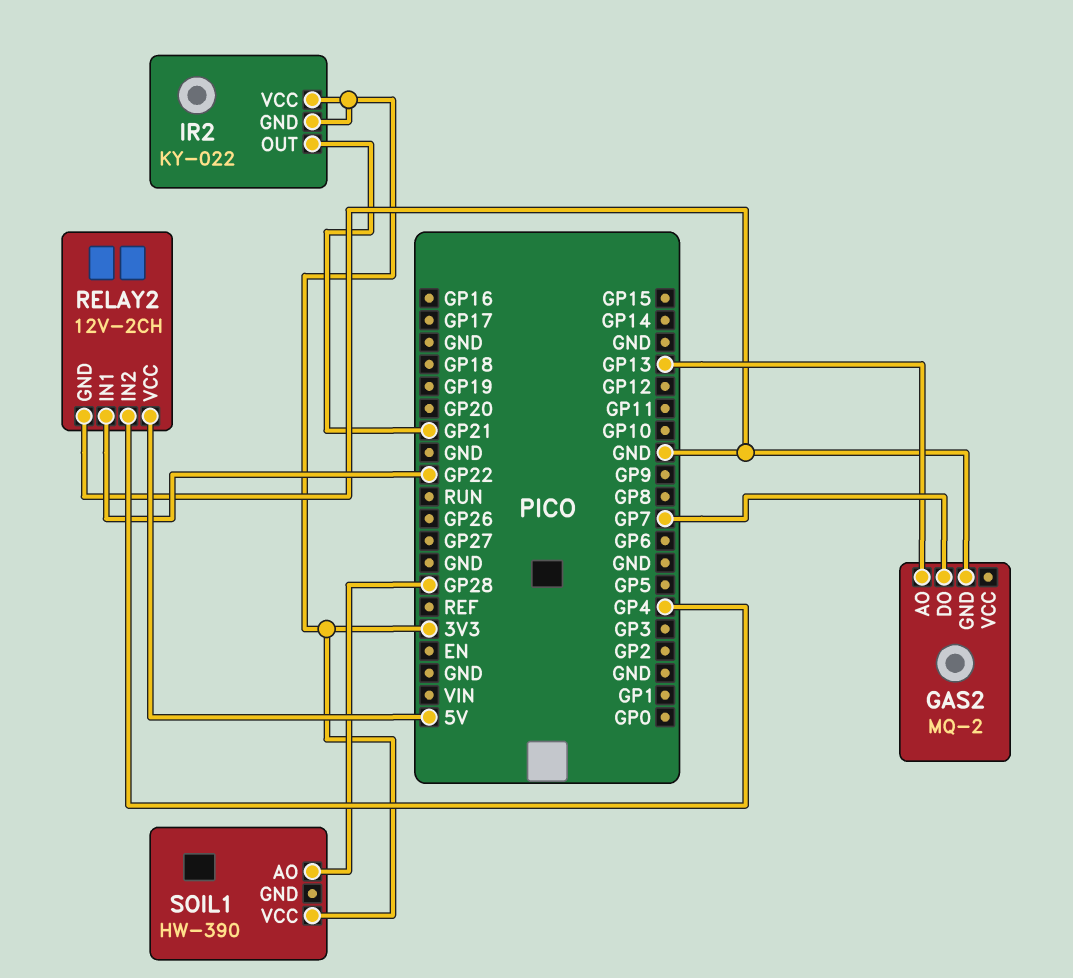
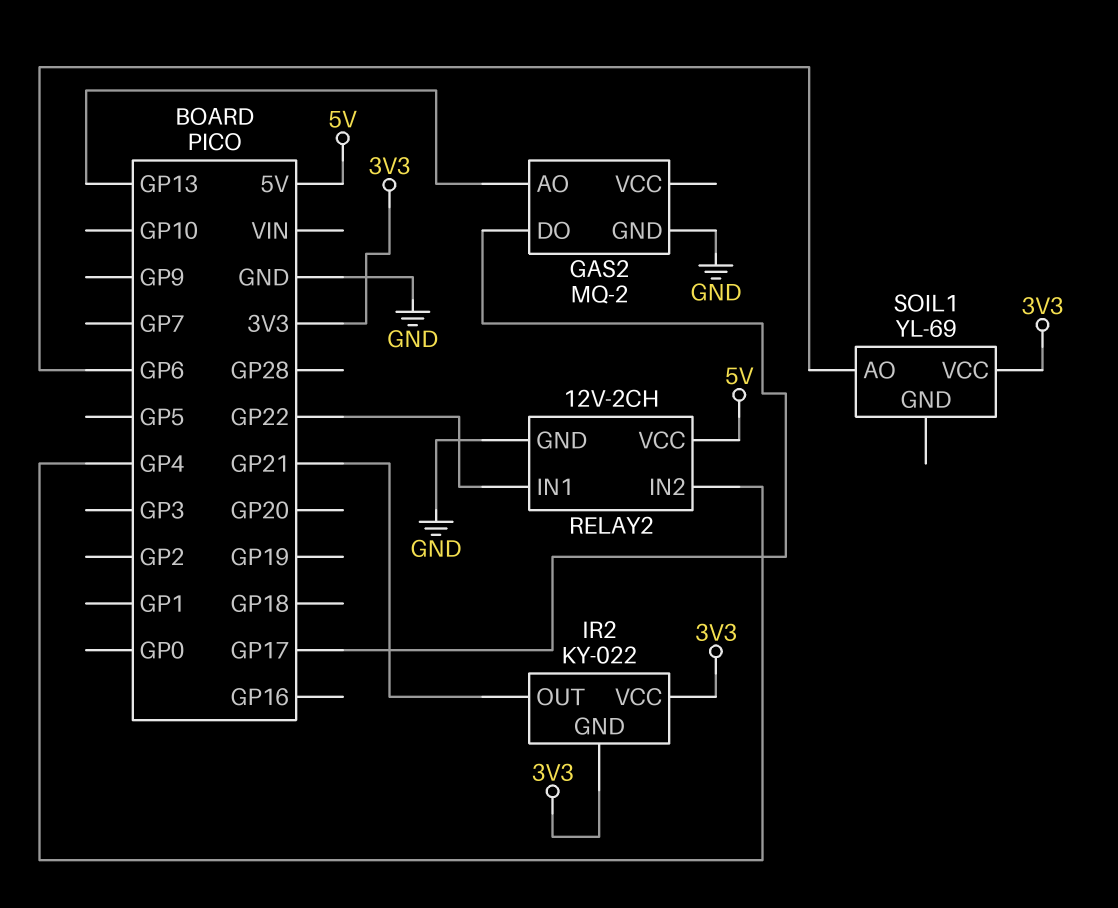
GAS2 pin DO: GP7 -> GP17
SOIL1: HW-390 -> YL-69
SOIL1 pin AO: GP28 -> GP6

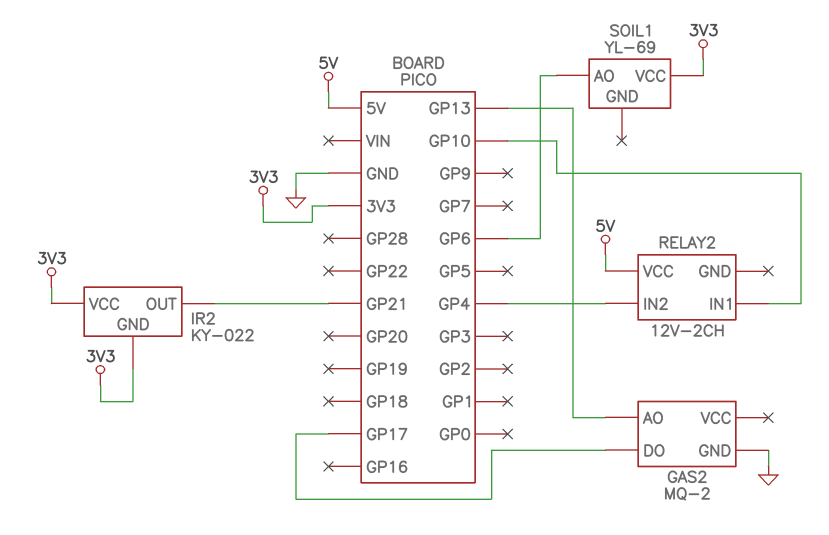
RELAY2 pin GND: GND -> none
RELAY2 pin IN1: GP22 -> GP10

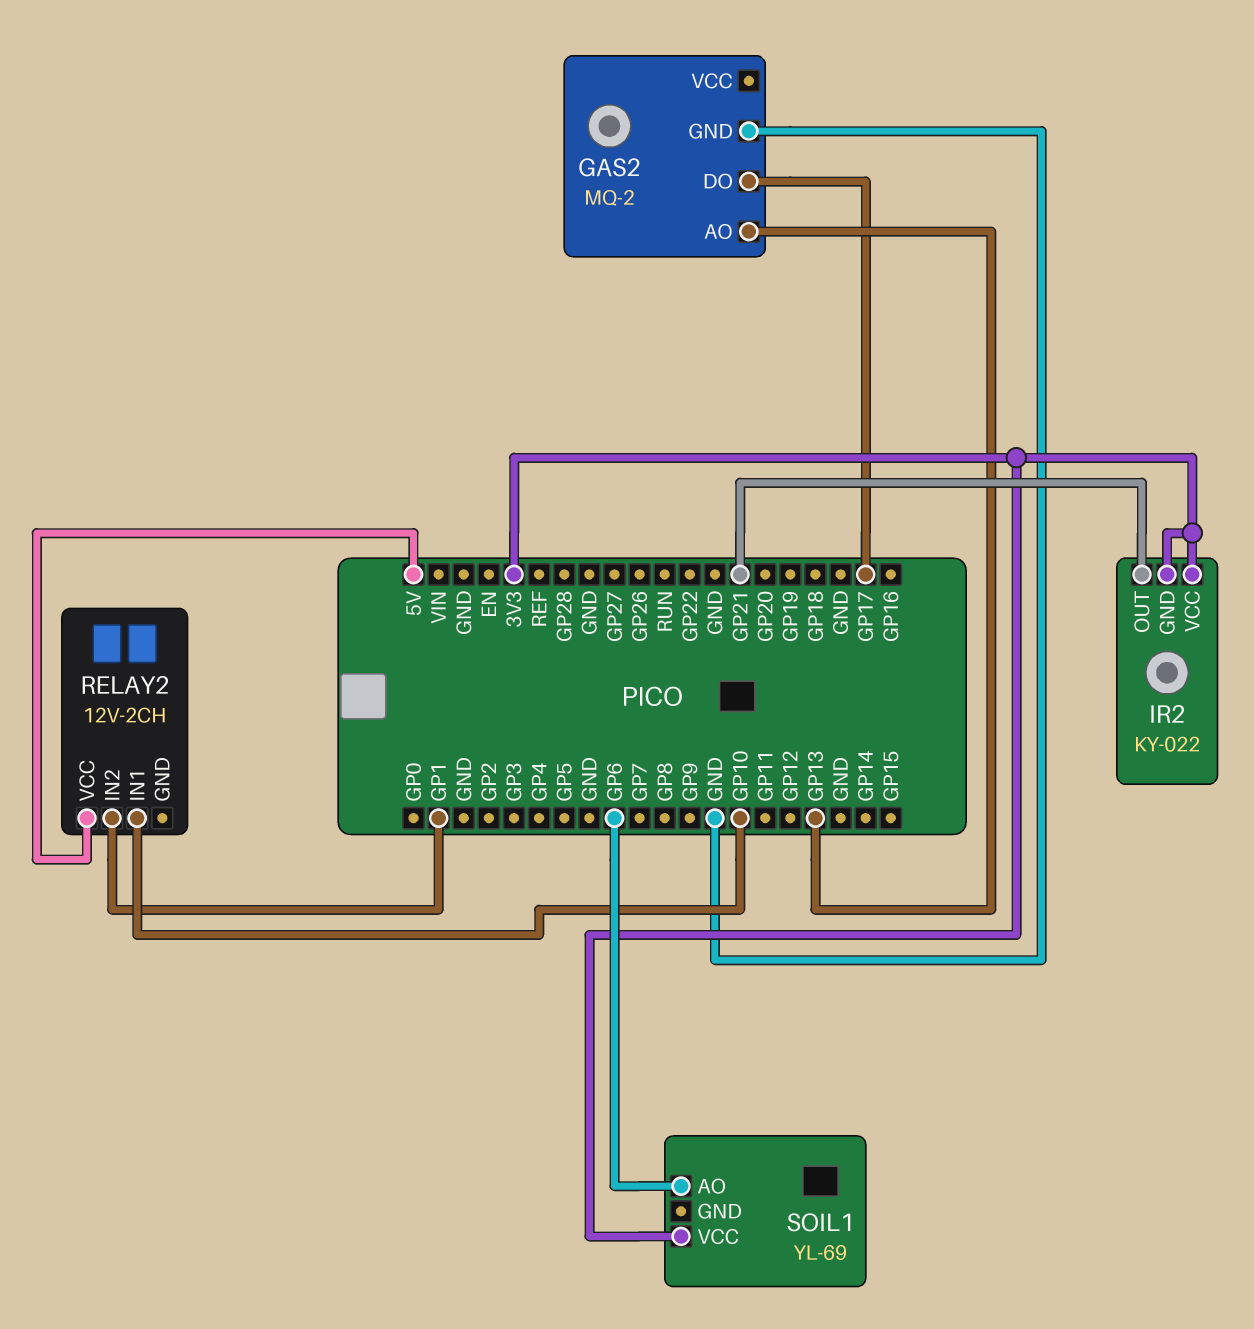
RELAY2 pin IN2: GP4 -> GP1

